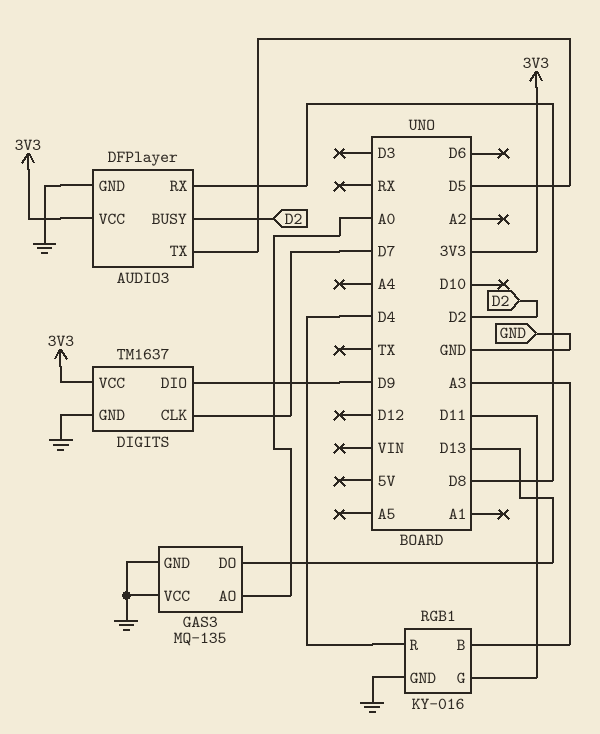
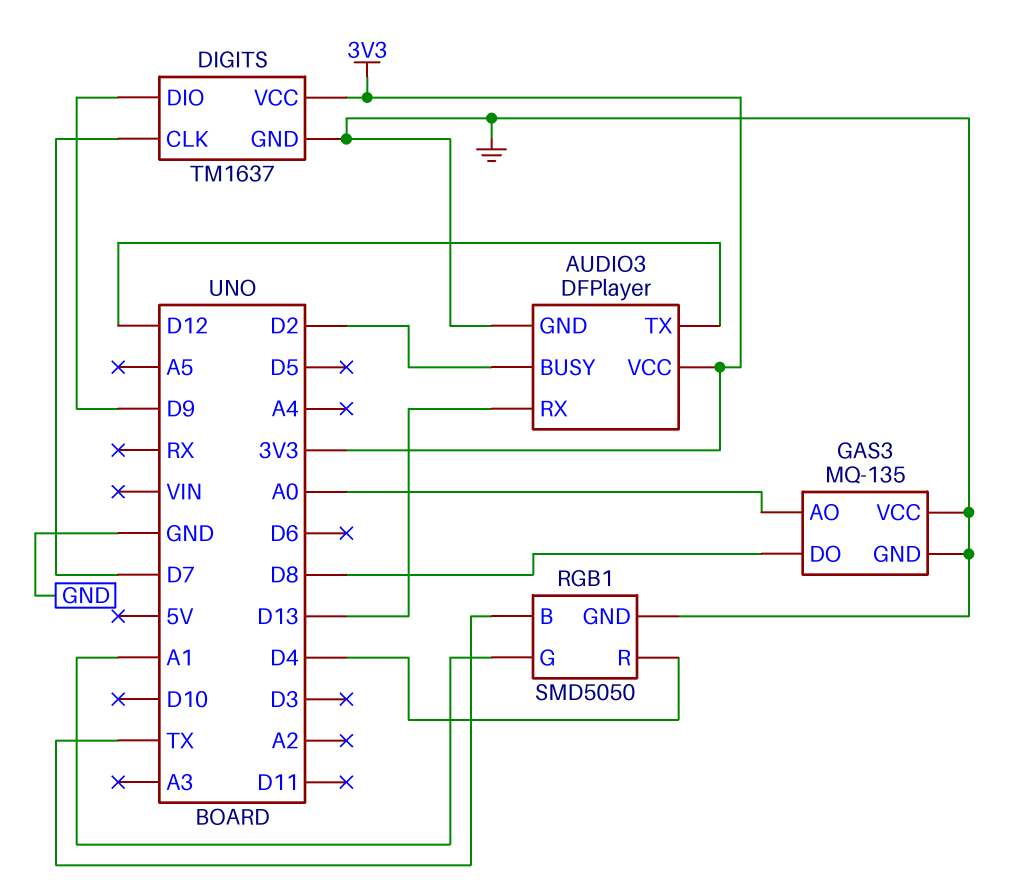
AUDIO3 pin RX: D8 -> D13
AUDIO3 pin TX: D5 -> D12
GAS3 pin DO: D13 -> D8
RGB1: KY-016 -> SMD5050
RGB1 pin B: A3 -> TX
RGB1 pin G: D11 -> A1

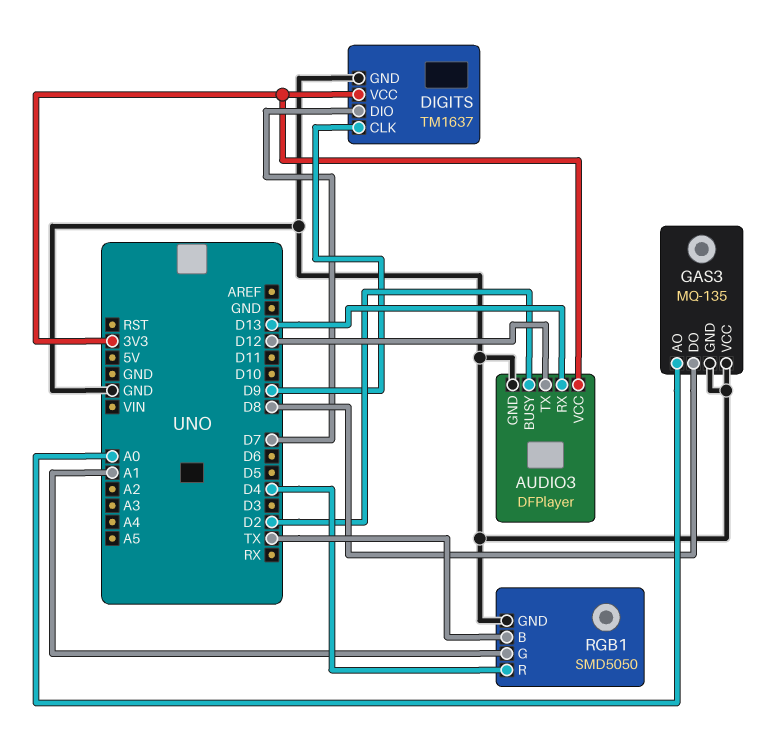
DIGITS pin CLK: D7 -> D9
DIGITS pin DIO: D9 -> D7

